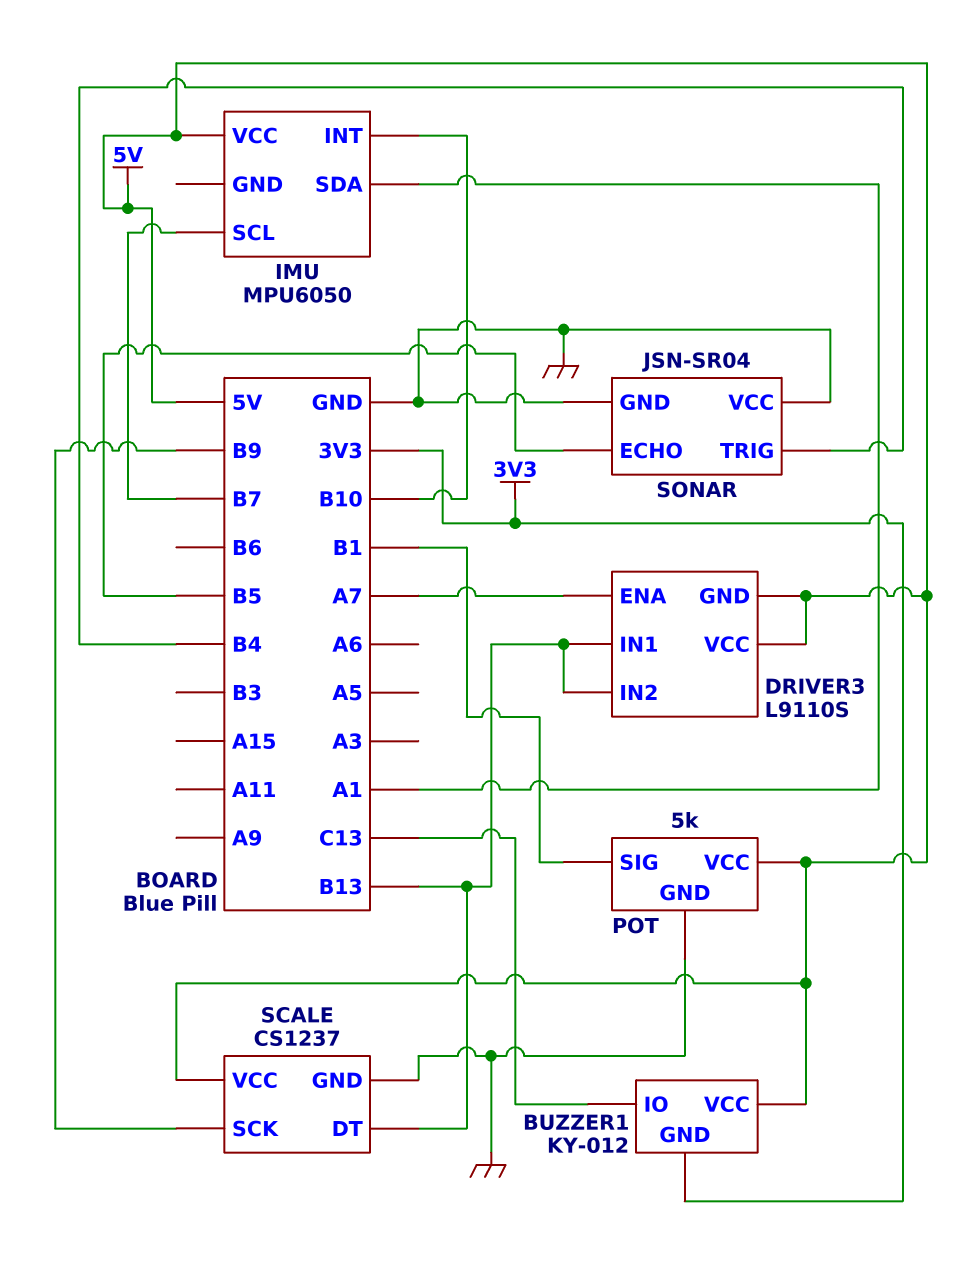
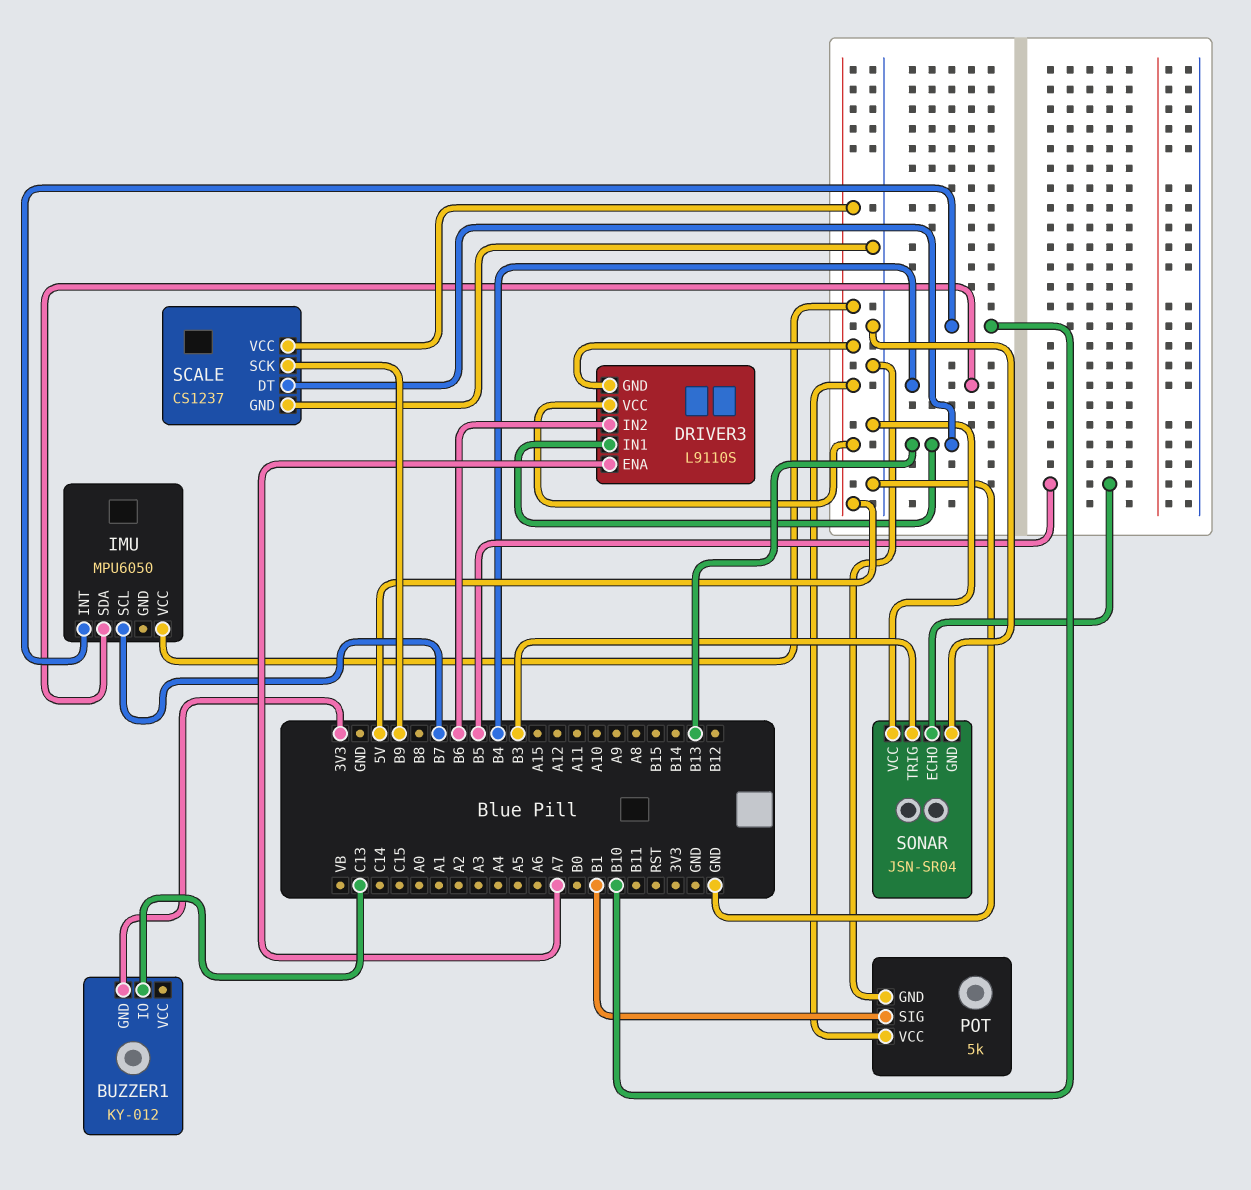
BUZZER1 pin VCC: 5V -> none
DRIVER3 pin IN2: B13 -> B6
IMU pin SDA: A1 -> B4
SONAR pin TRIG: B4 -> B3

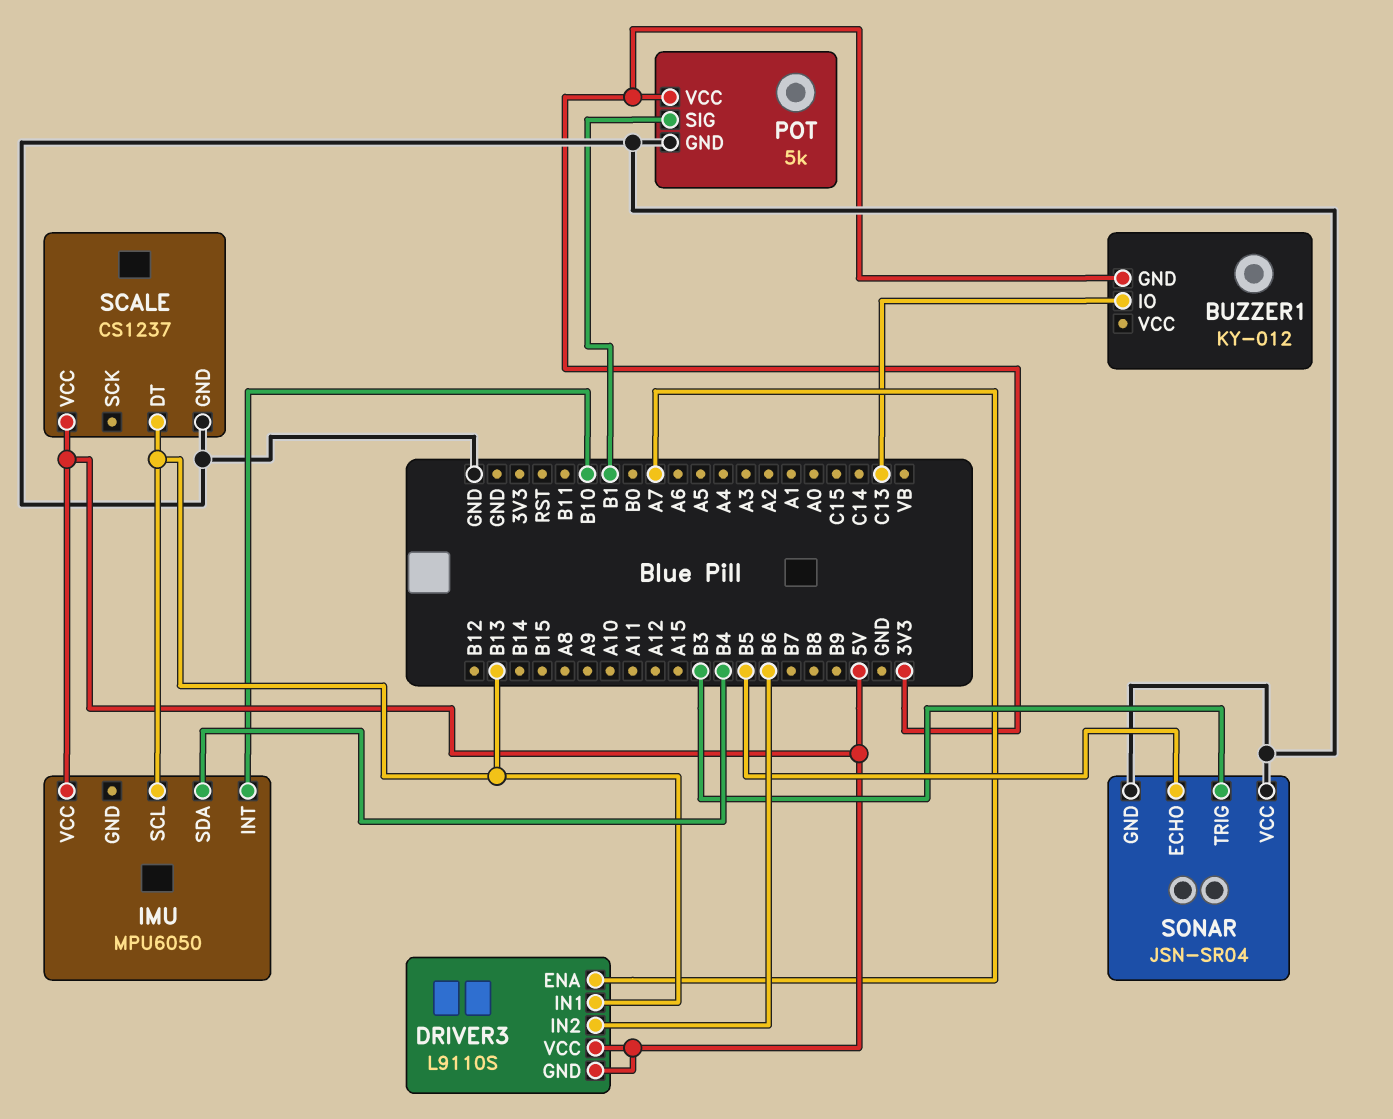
IMU pin SCL: B7 -> B13
POT pin VCC: 5V -> 3V3
SCALE pin SCK: B9 -> none

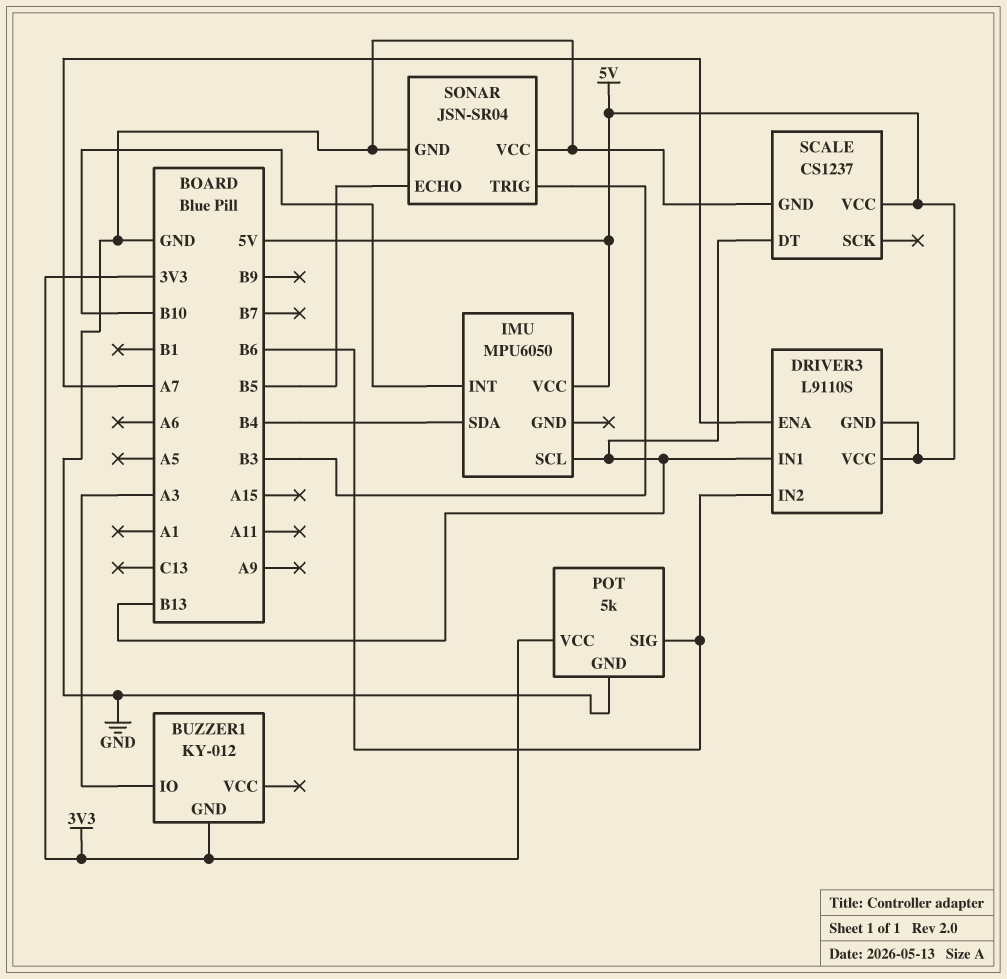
BUZZER1 pin IO: C13 -> A3
POT pin SIG: B1 -> B6

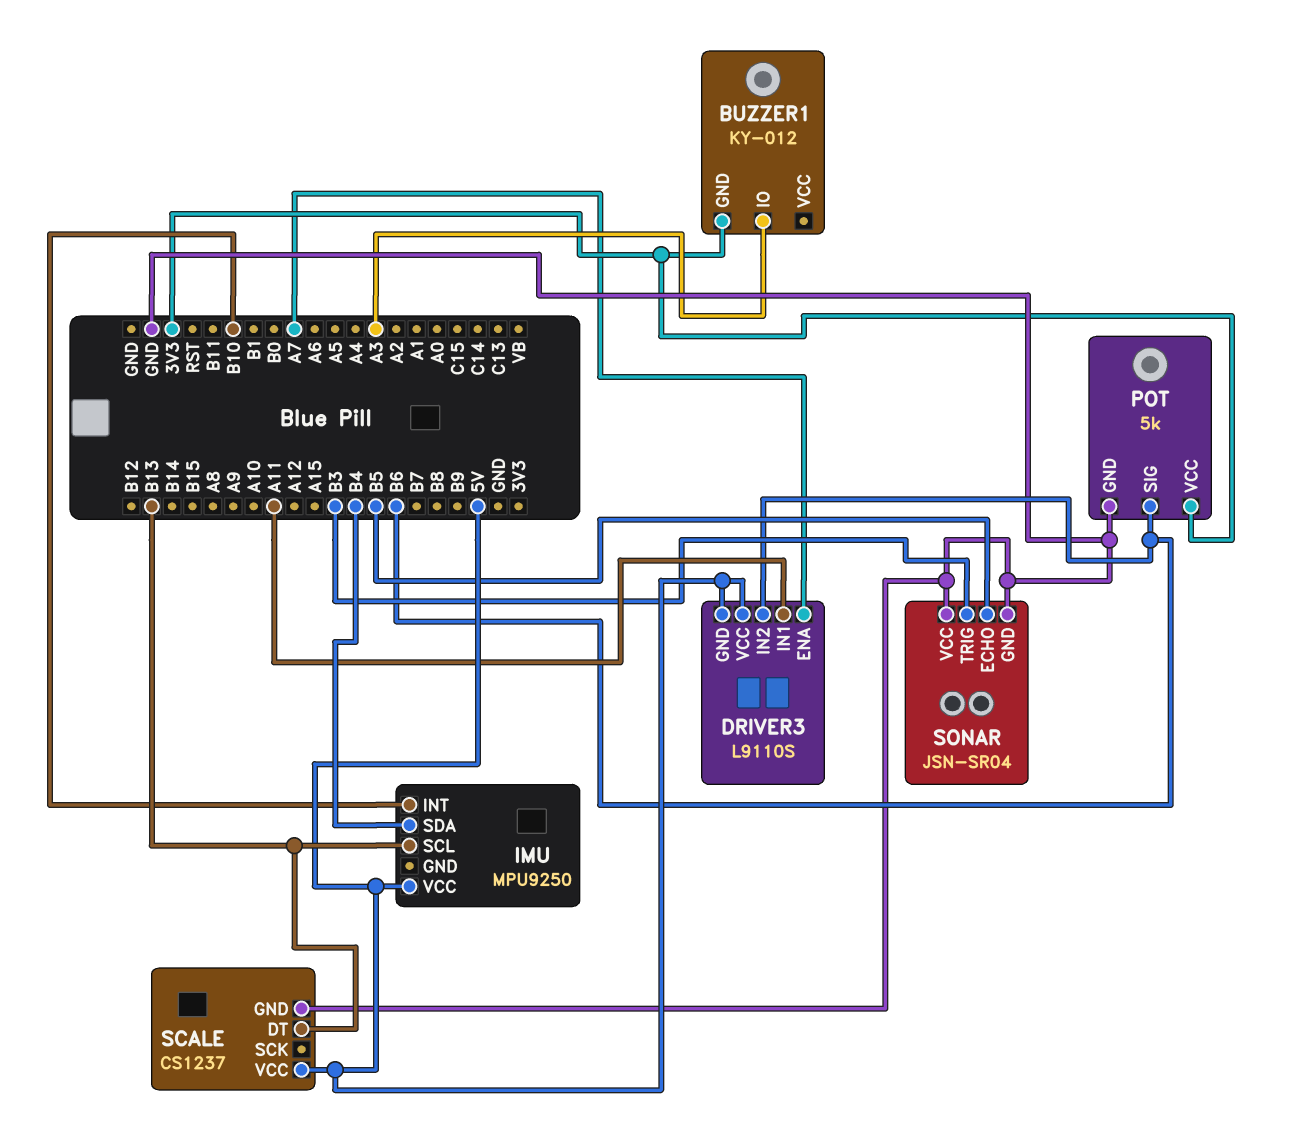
DRIVER3 pin IN1: B13 -> A11
IMU: MPU6050 -> MPU9250

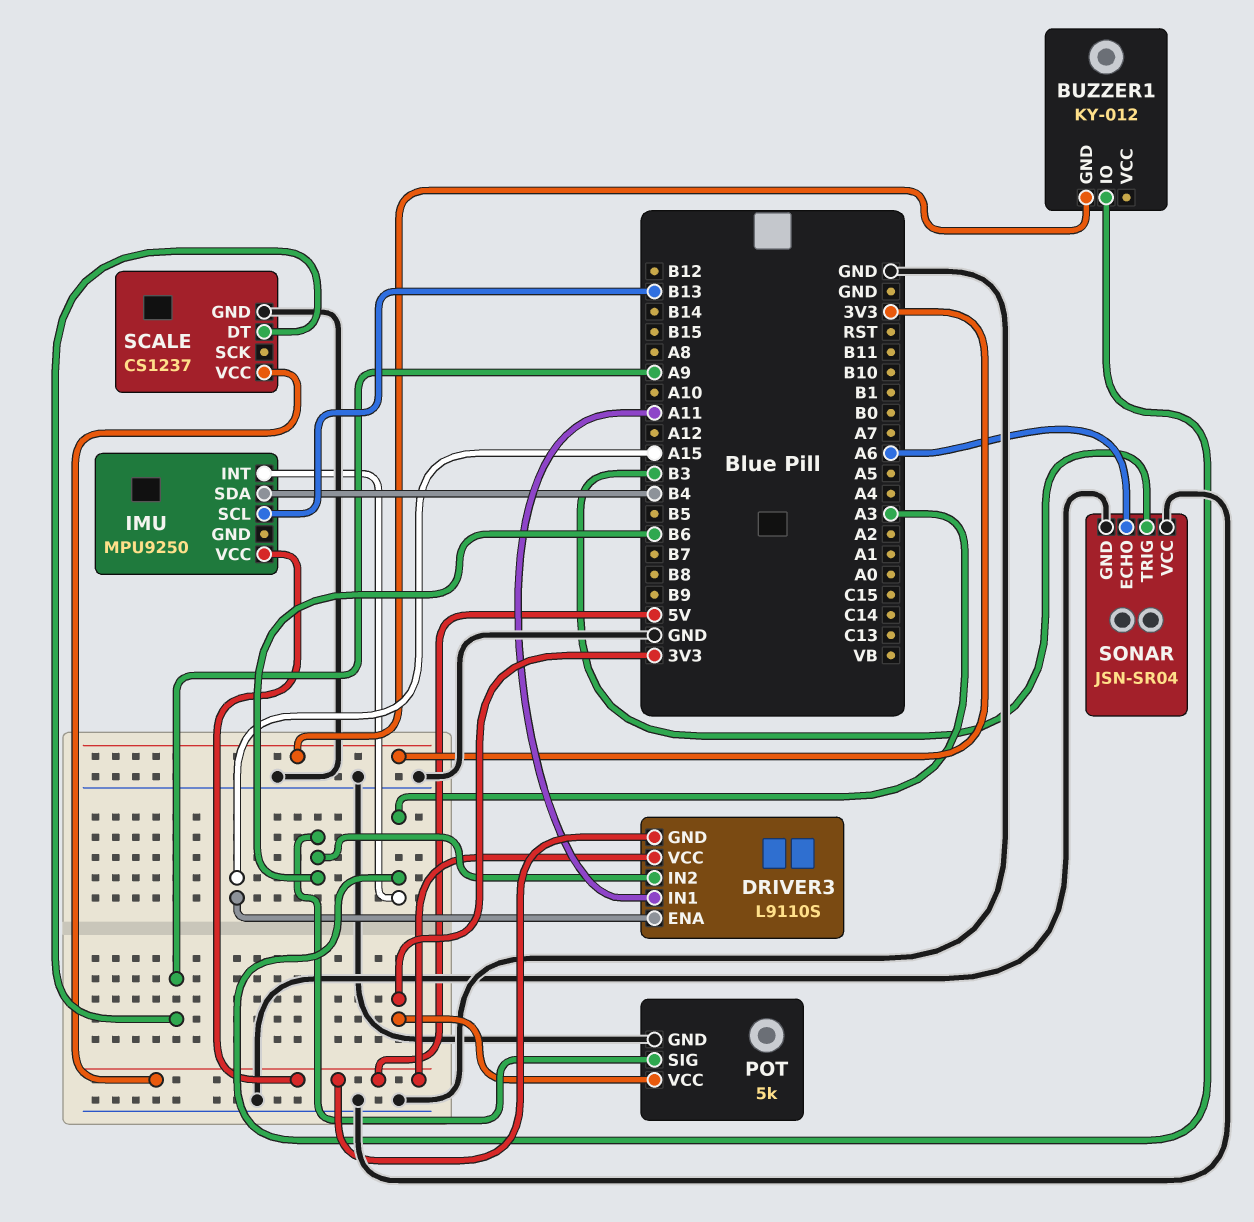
DRIVER3 pin ENA: A7 -> A15
IMU pin INT: B10 -> A3
SCALE pin DT: B13 -> A9
SONAR pin ECHO: B5 -> A6

